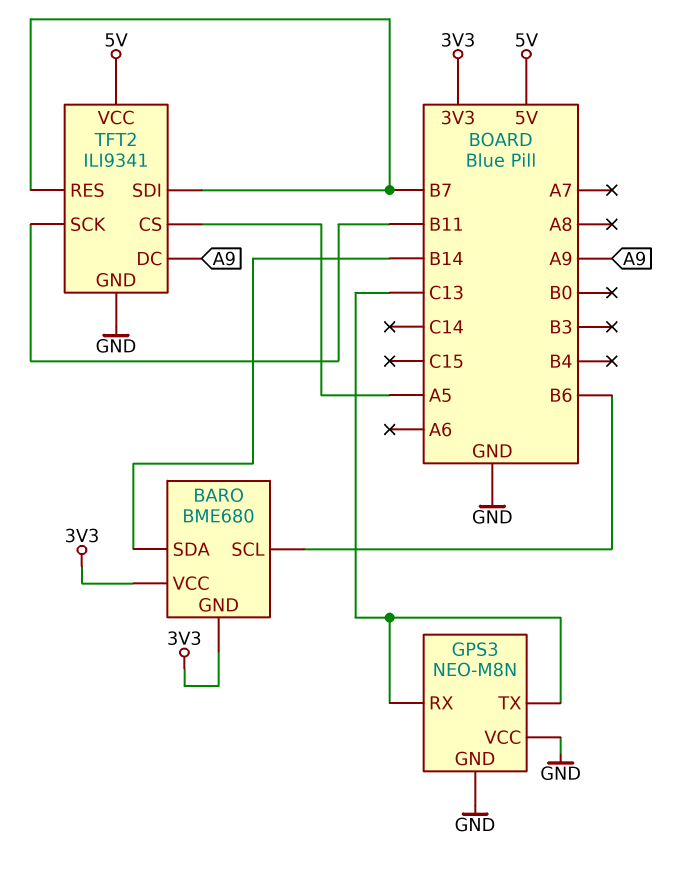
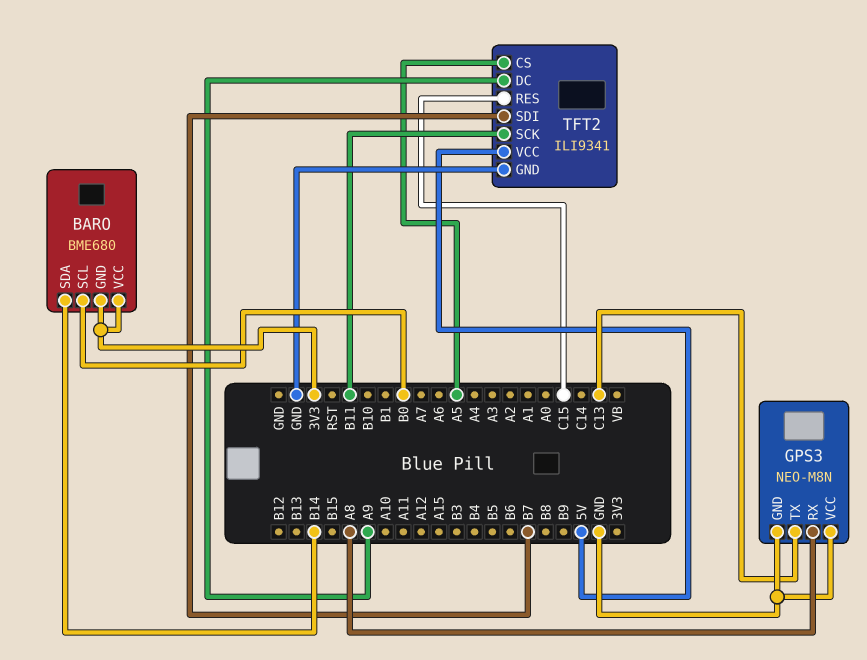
BARO pin SCL: B6 -> B0
GPS3 pin RX: C13 -> A8
TFT2 pin RES: B7 -> C15

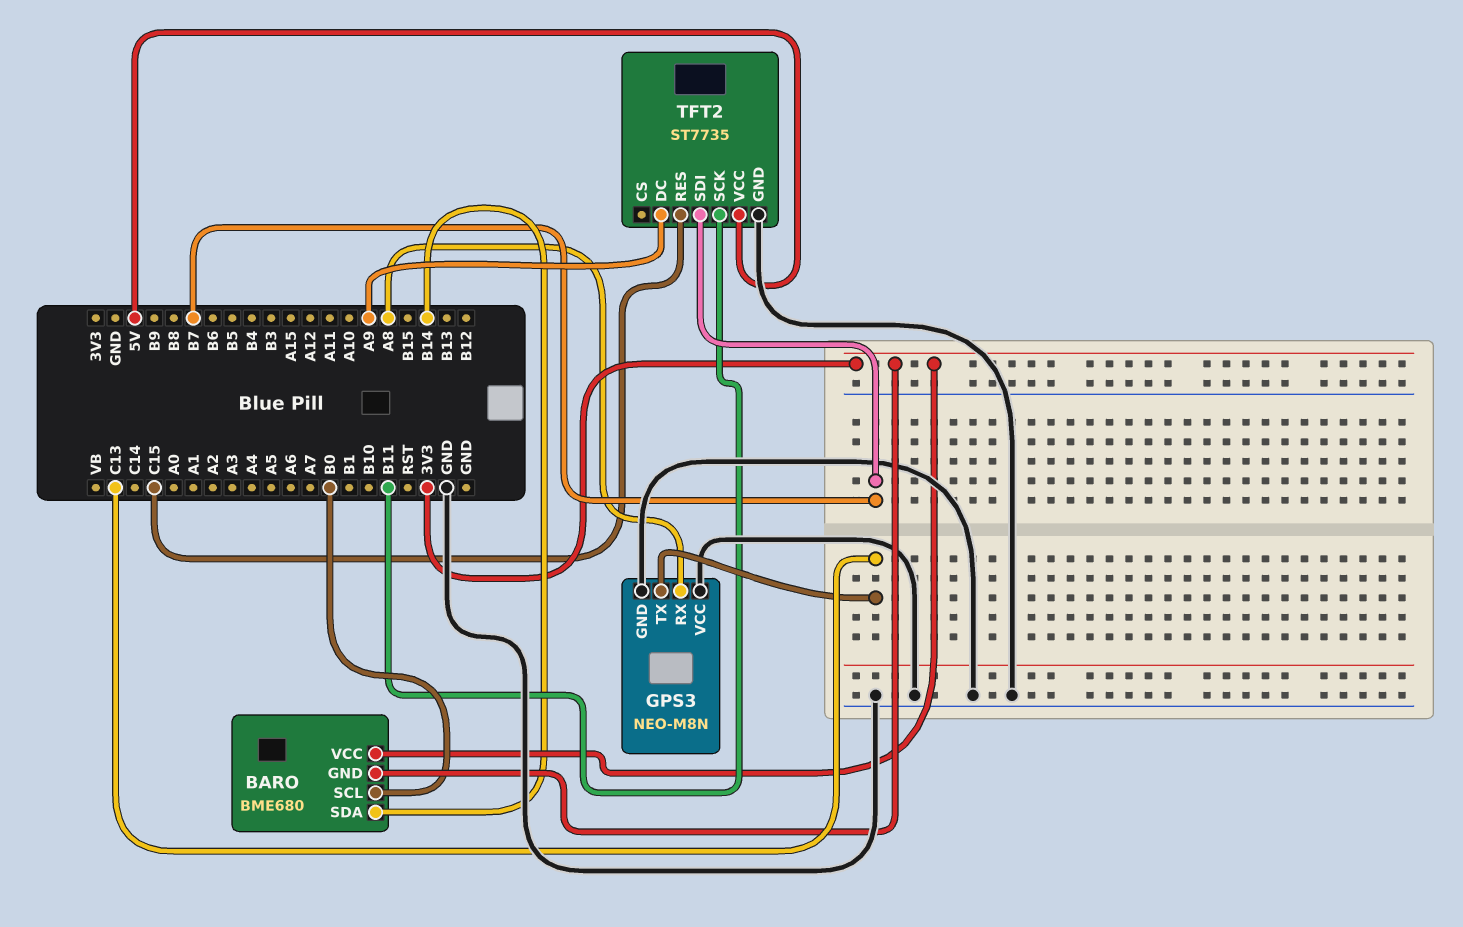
TFT2: ILI9341 -> ST7735
TFT2 pin CS: A5 -> none

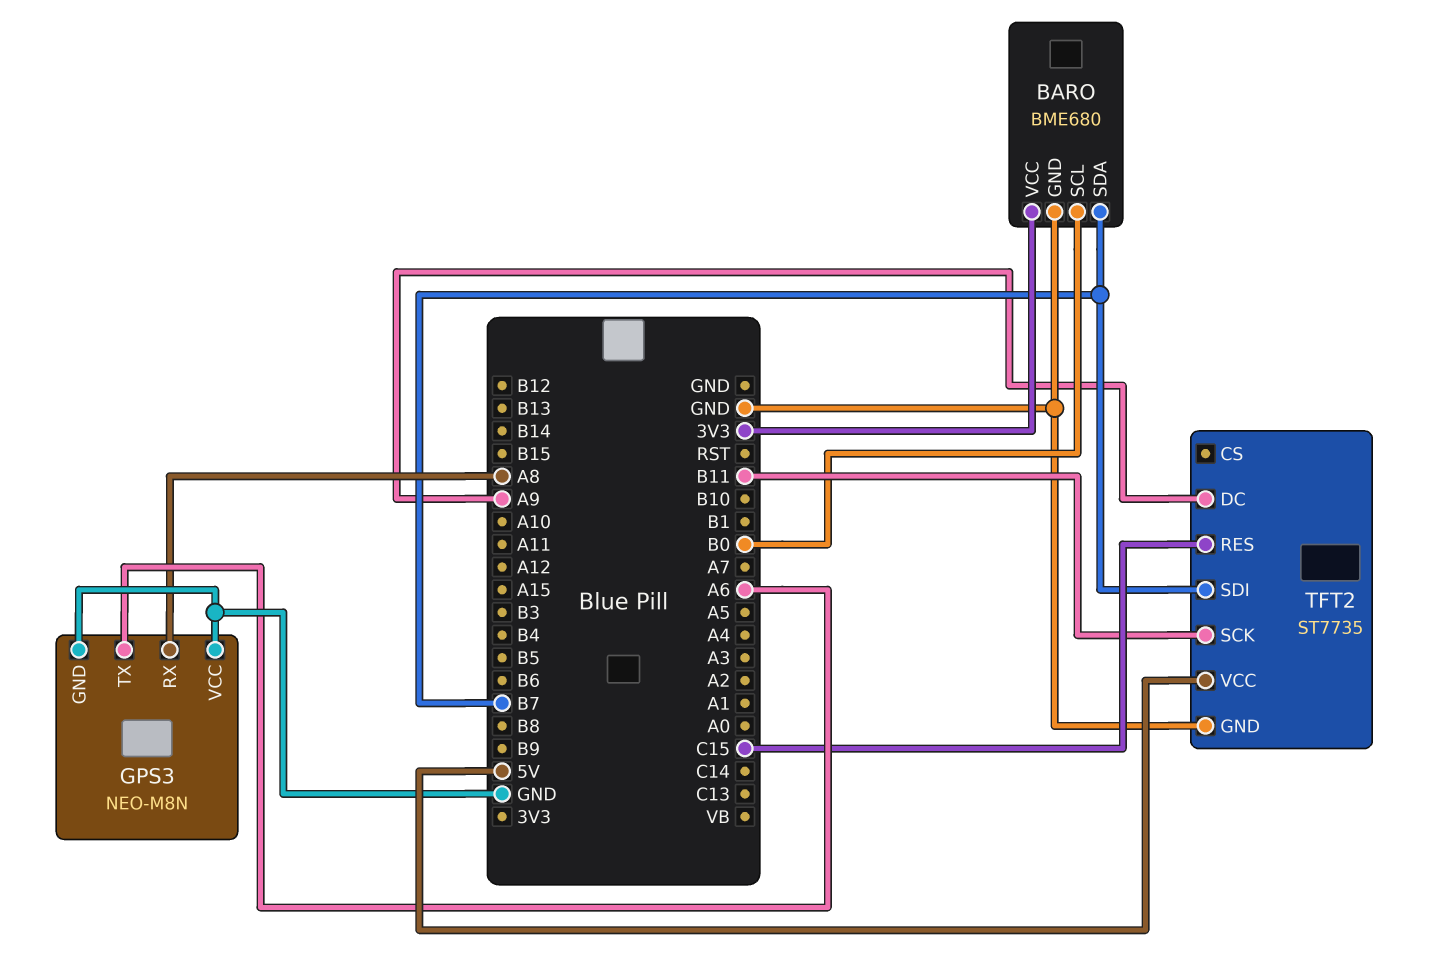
BARO pin GND: 3V3 -> GND
BARO pin SDA: B14 -> B7
GPS3 pin TX: C13 -> A6

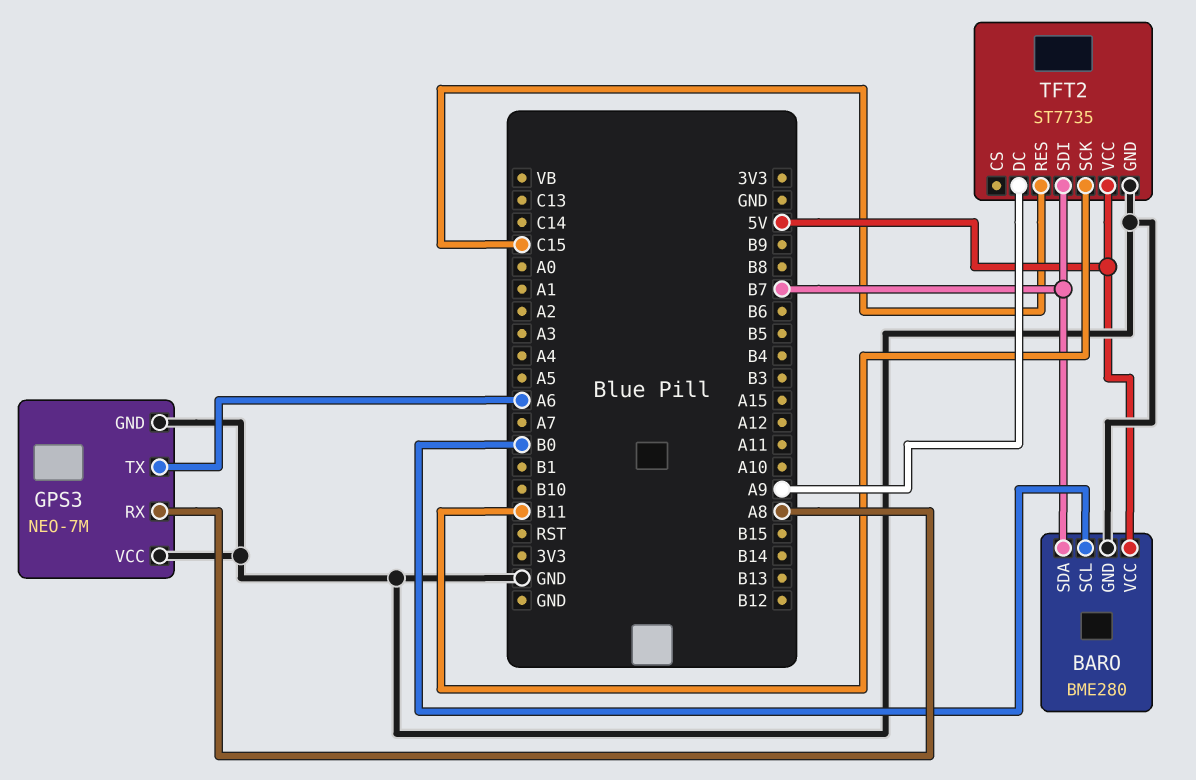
BARO: BME680 -> BME280
BARO pin VCC: 3V3 -> 5V
GPS3: NEO-M8N -> NEO-7M

